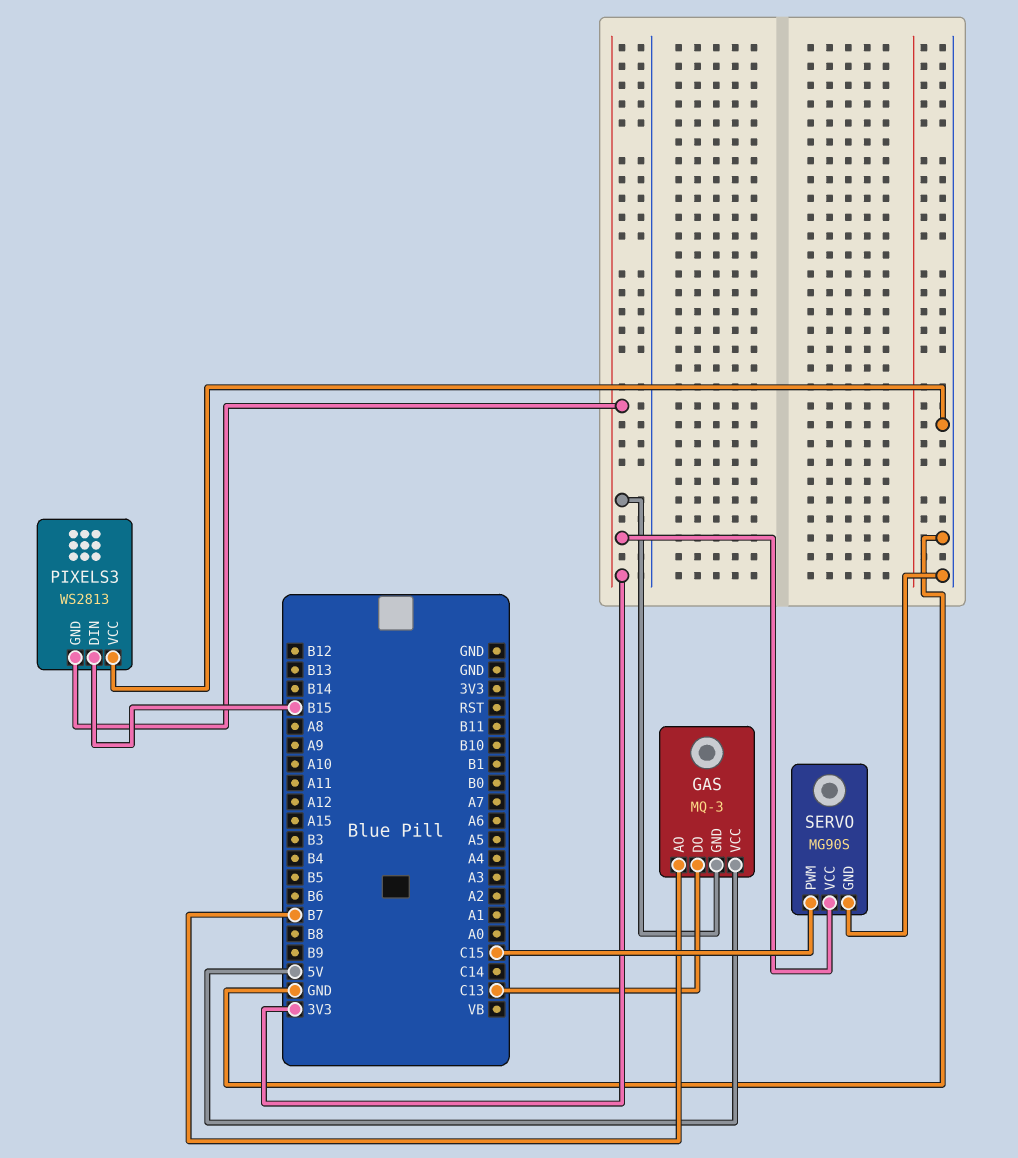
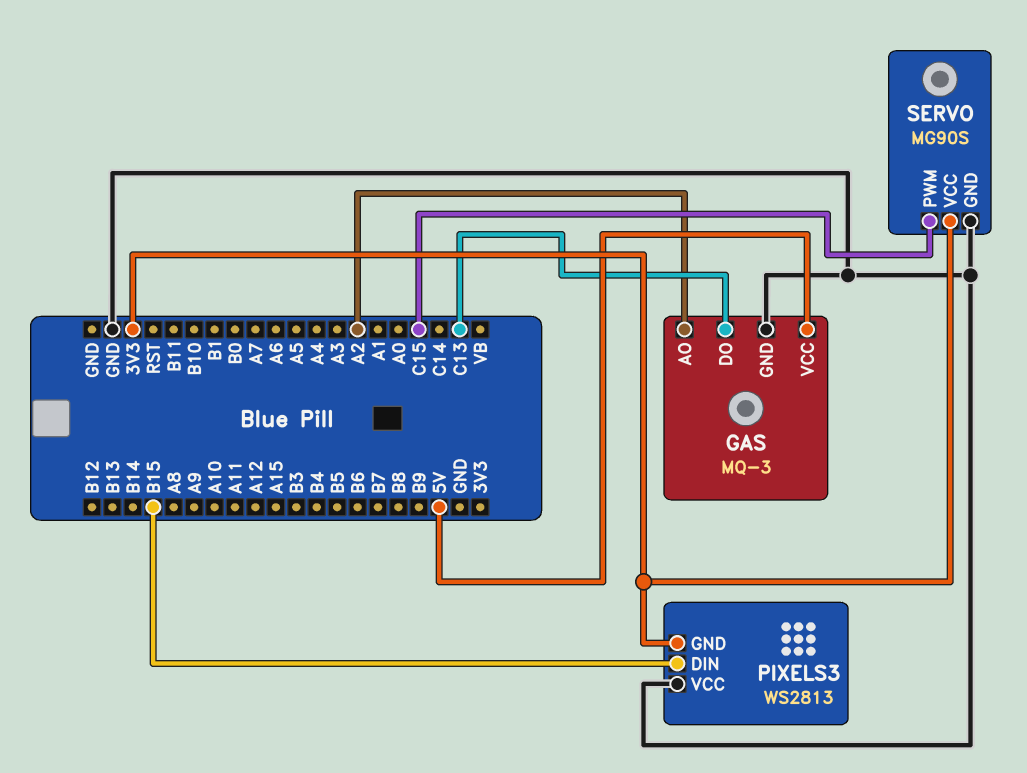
GAS pin AO: B7 -> A2
GAS pin GND: 3V3 -> GND

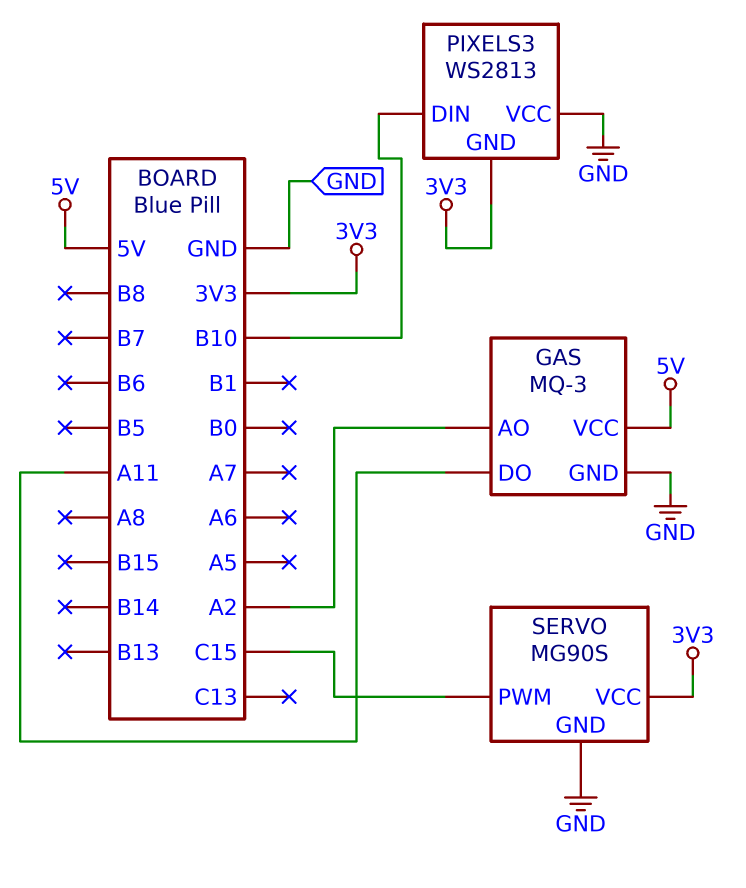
GAS pin DO: C13 -> A11
PIXELS3 pin DIN: B15 -> B10

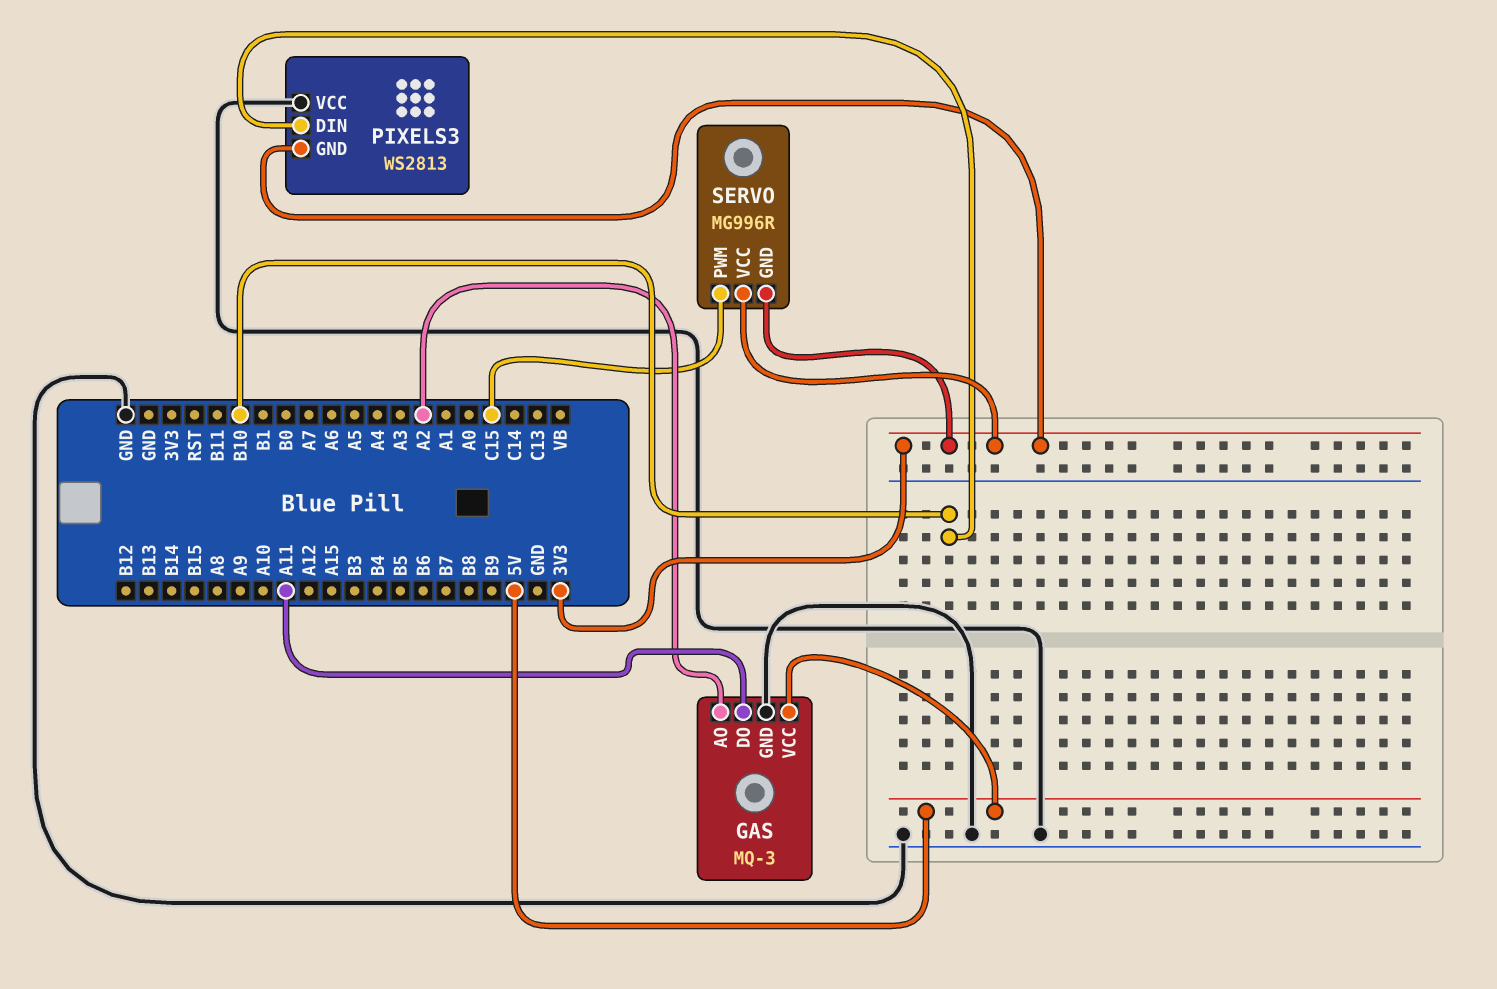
SERVO: MG90S -> MG996R
SERVO pin GND: GND -> 3V3

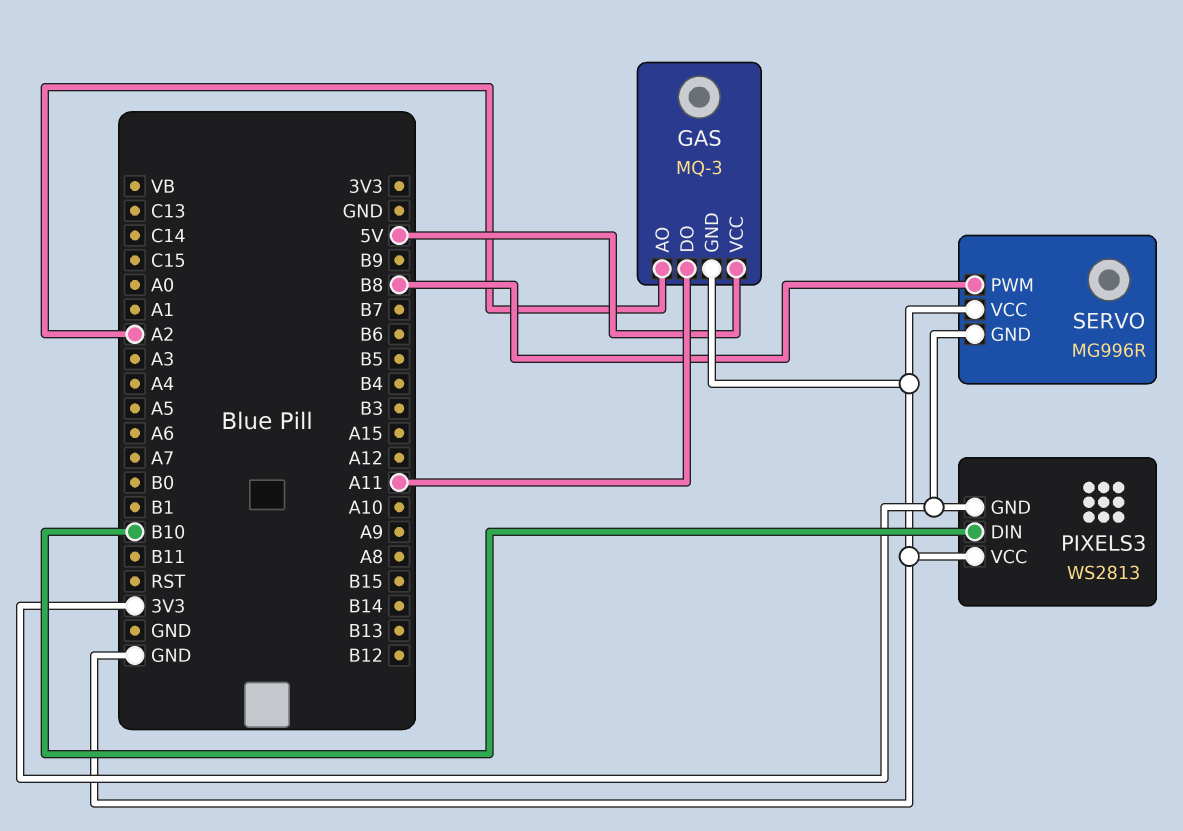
SERVO pin PWM: C15 -> B8
SERVO pin VCC: 3V3 -> GND

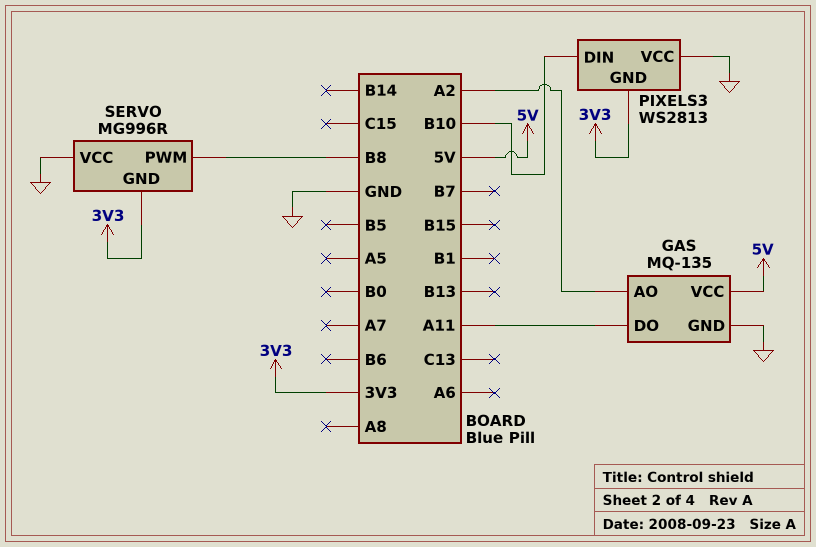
GAS: MQ-3 -> MQ-135

